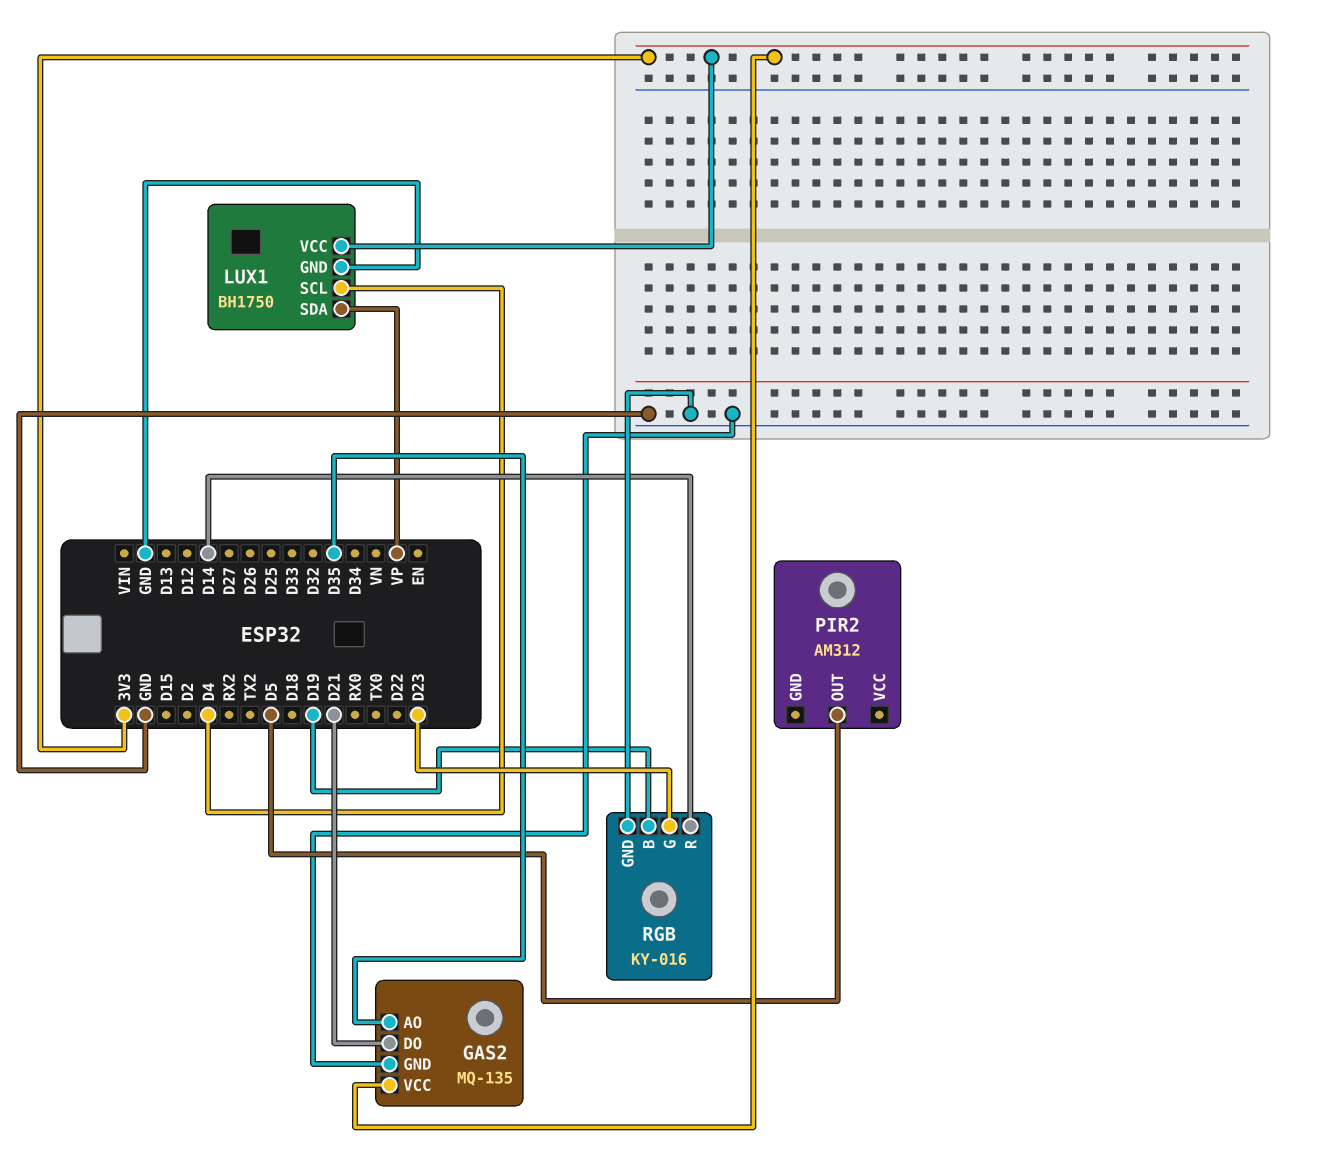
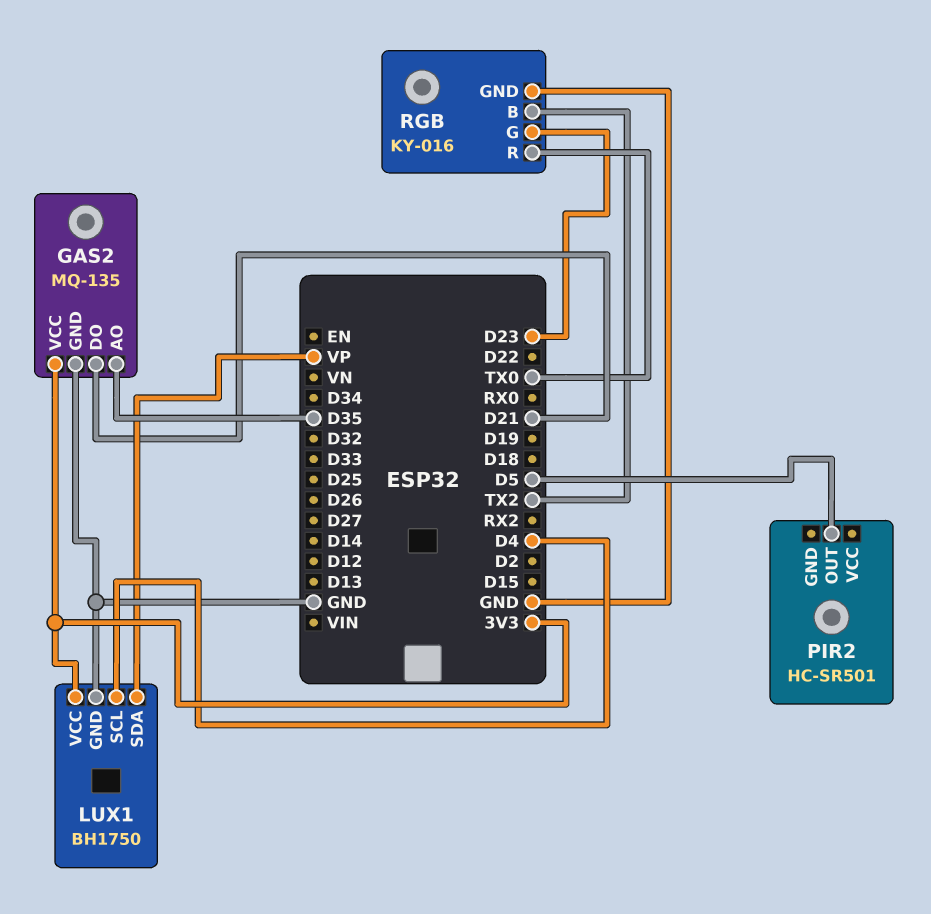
PIR2: AM312 -> HC-SR501
RGB pin B: D19 -> TX2
RGB pin R: D14 -> TX0

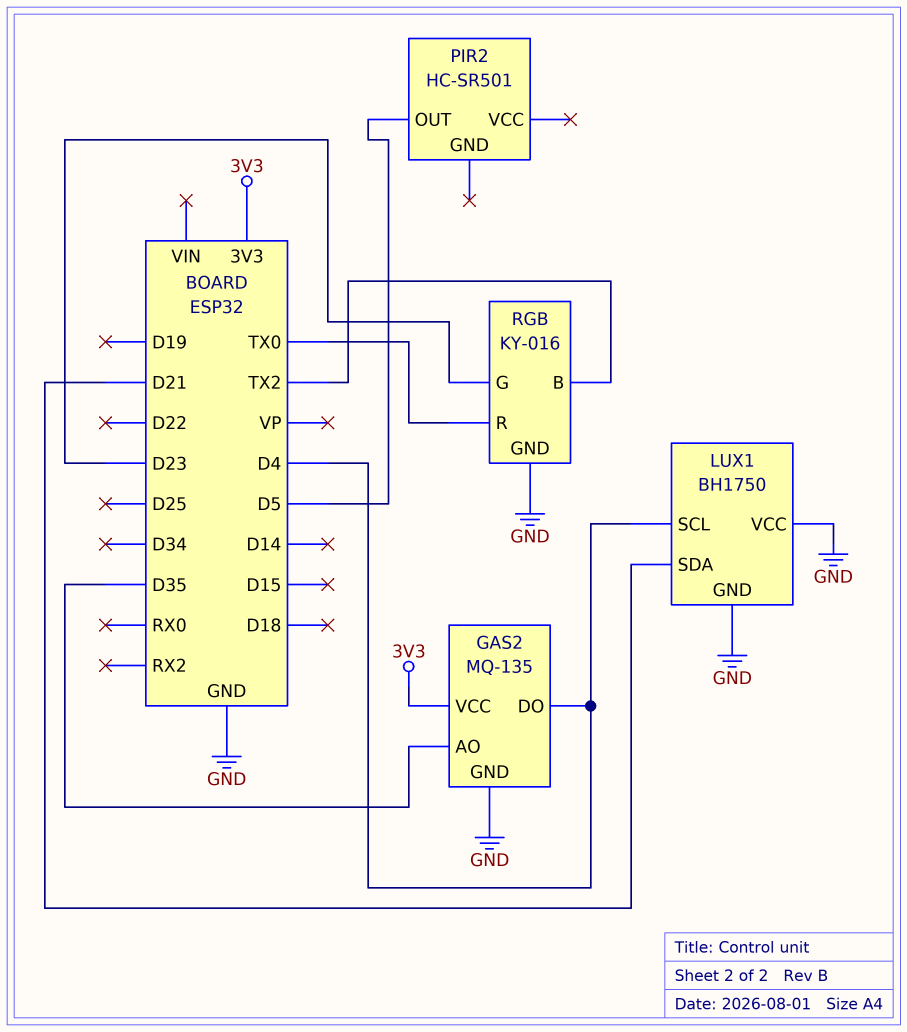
GAS2 pin DO: D21 -> D4
LUX1 pin SDA: VP -> D21
LUX1 pin VCC: 3V3 -> GND

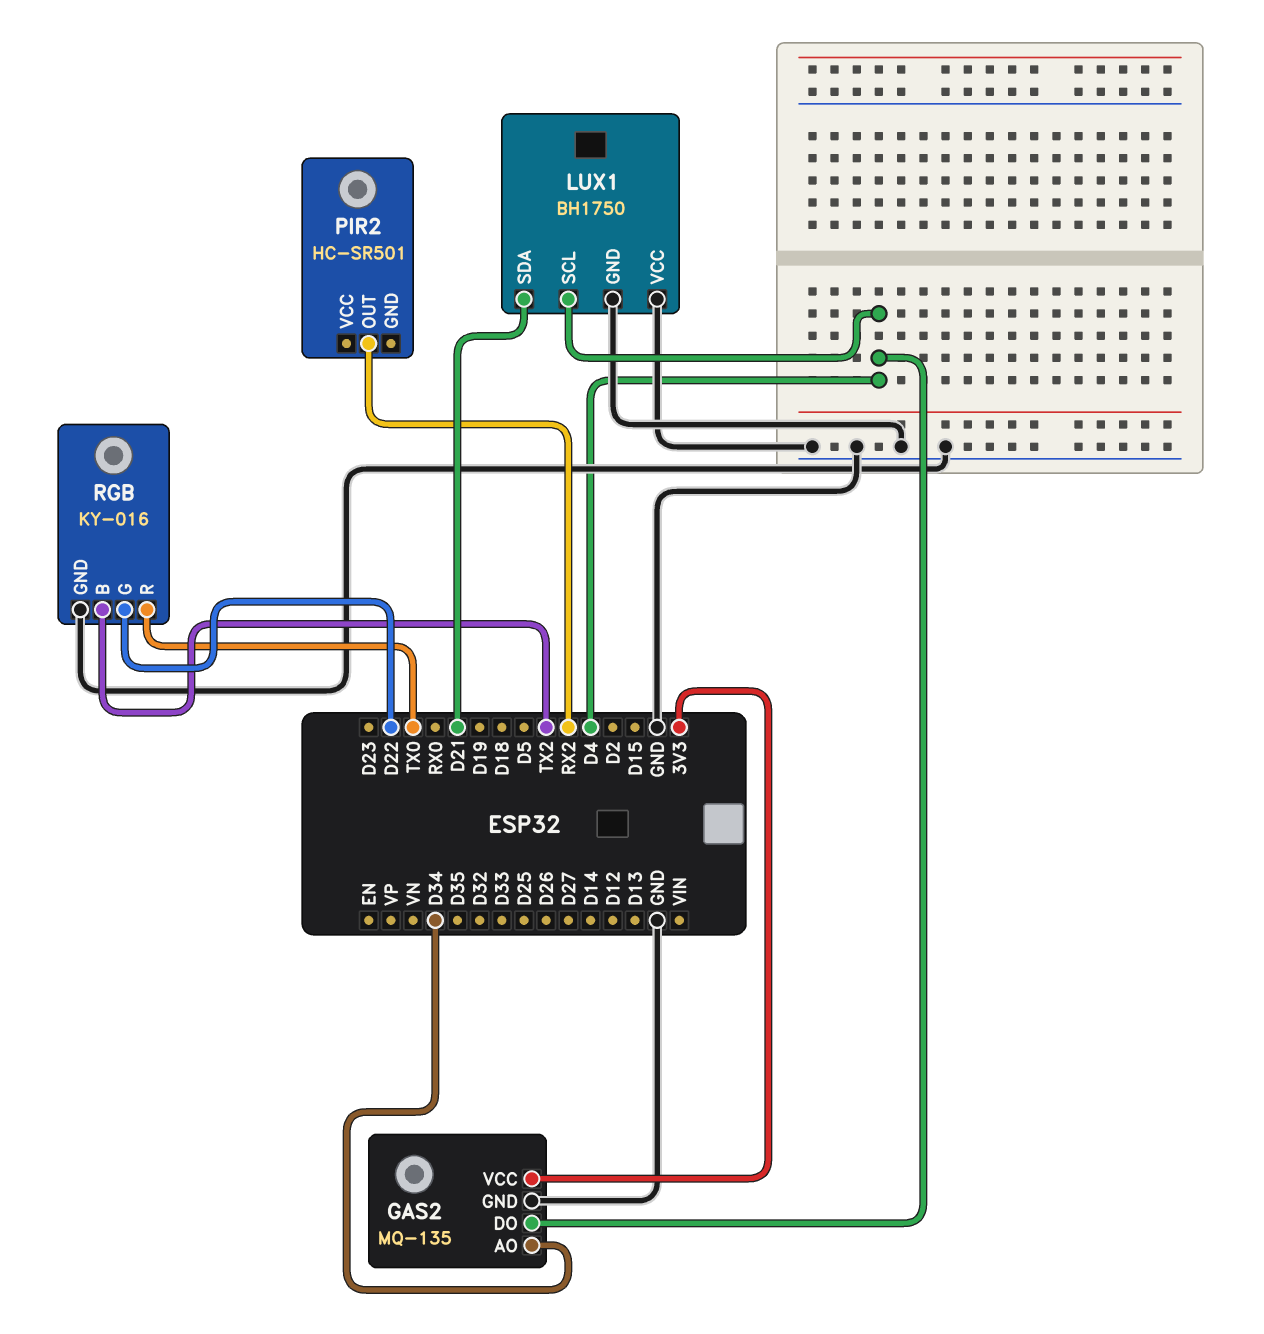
GAS2 pin AO: D35 -> D34
PIR2 pin OUT: D5 -> RX2
RGB pin G: D23 -> D22

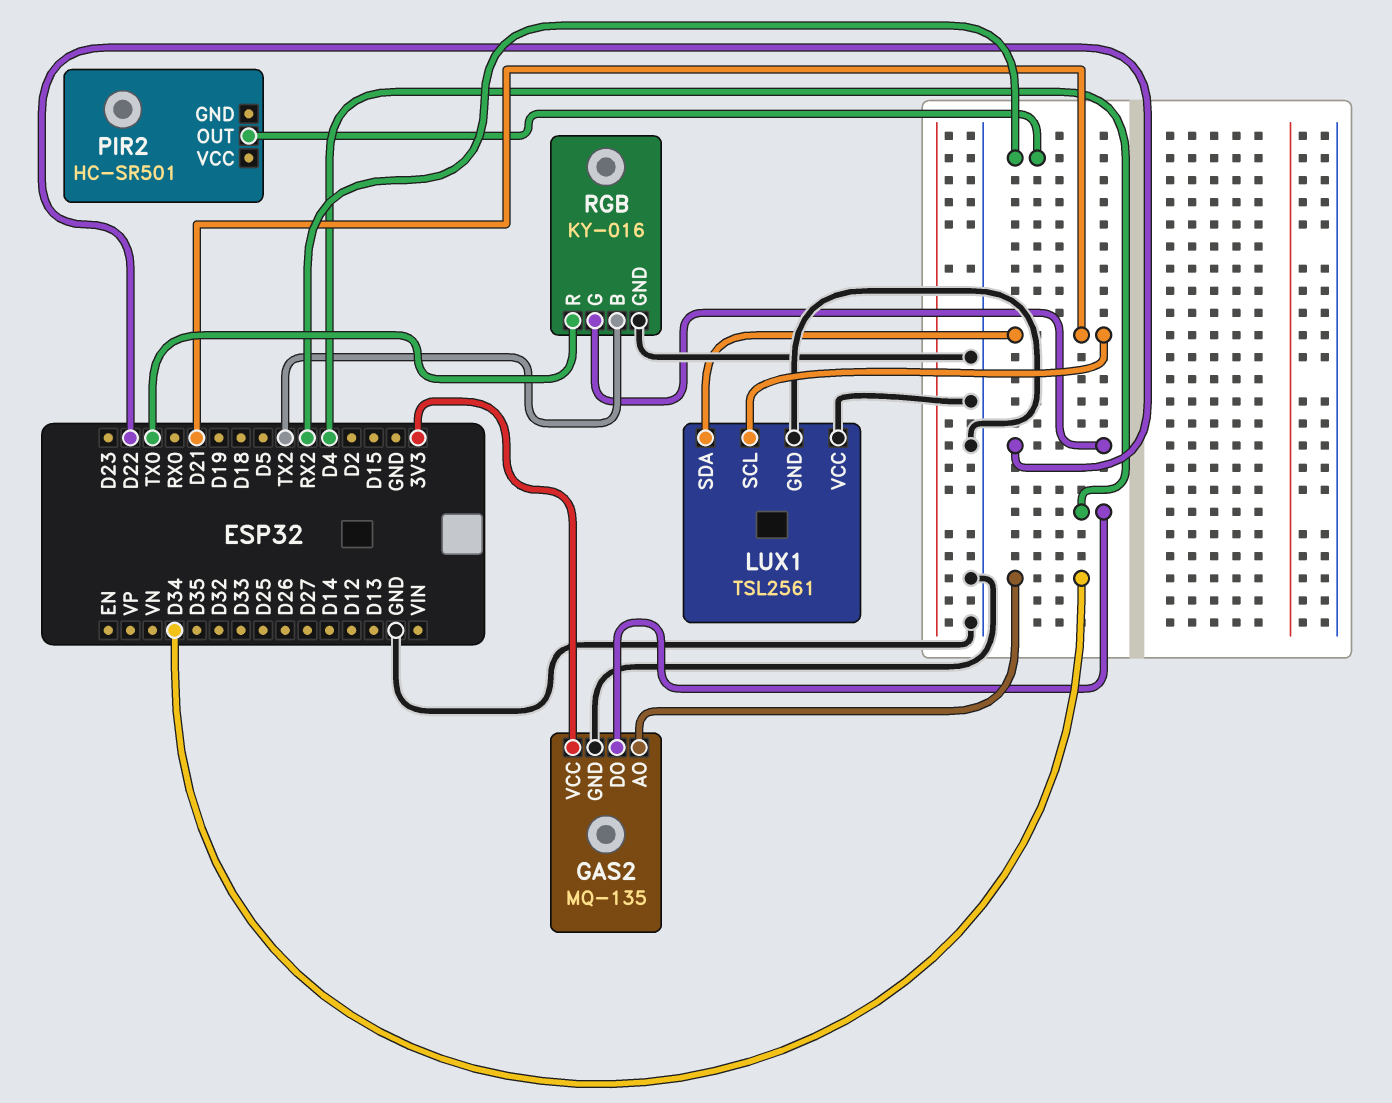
LUX1: BH1750 -> TSL2561
LUX1 pin SCL: D4 -> D21

